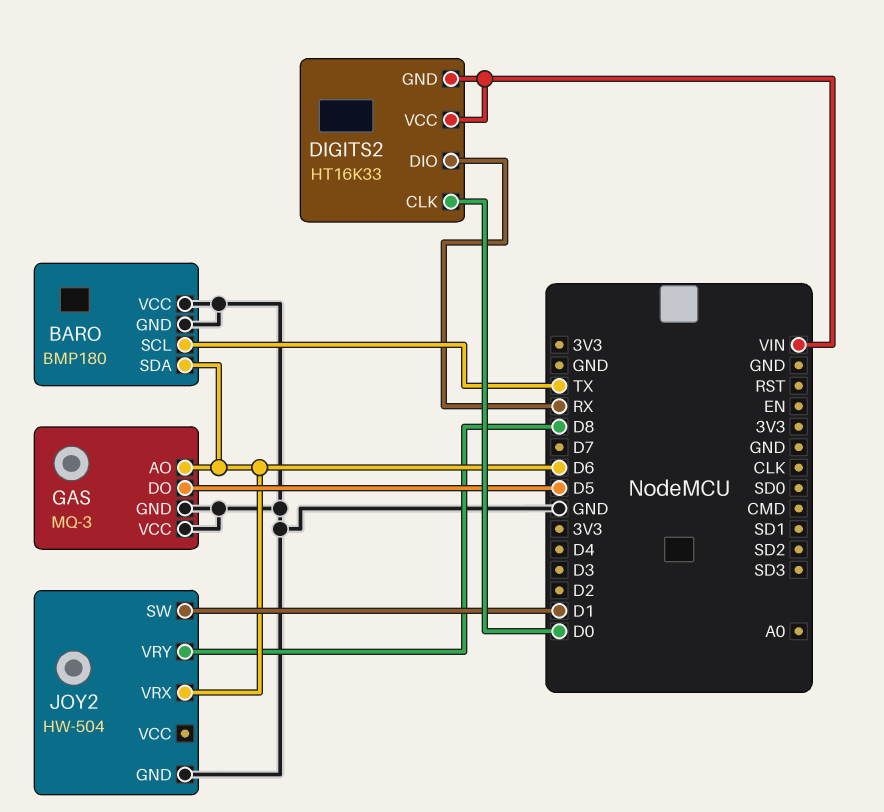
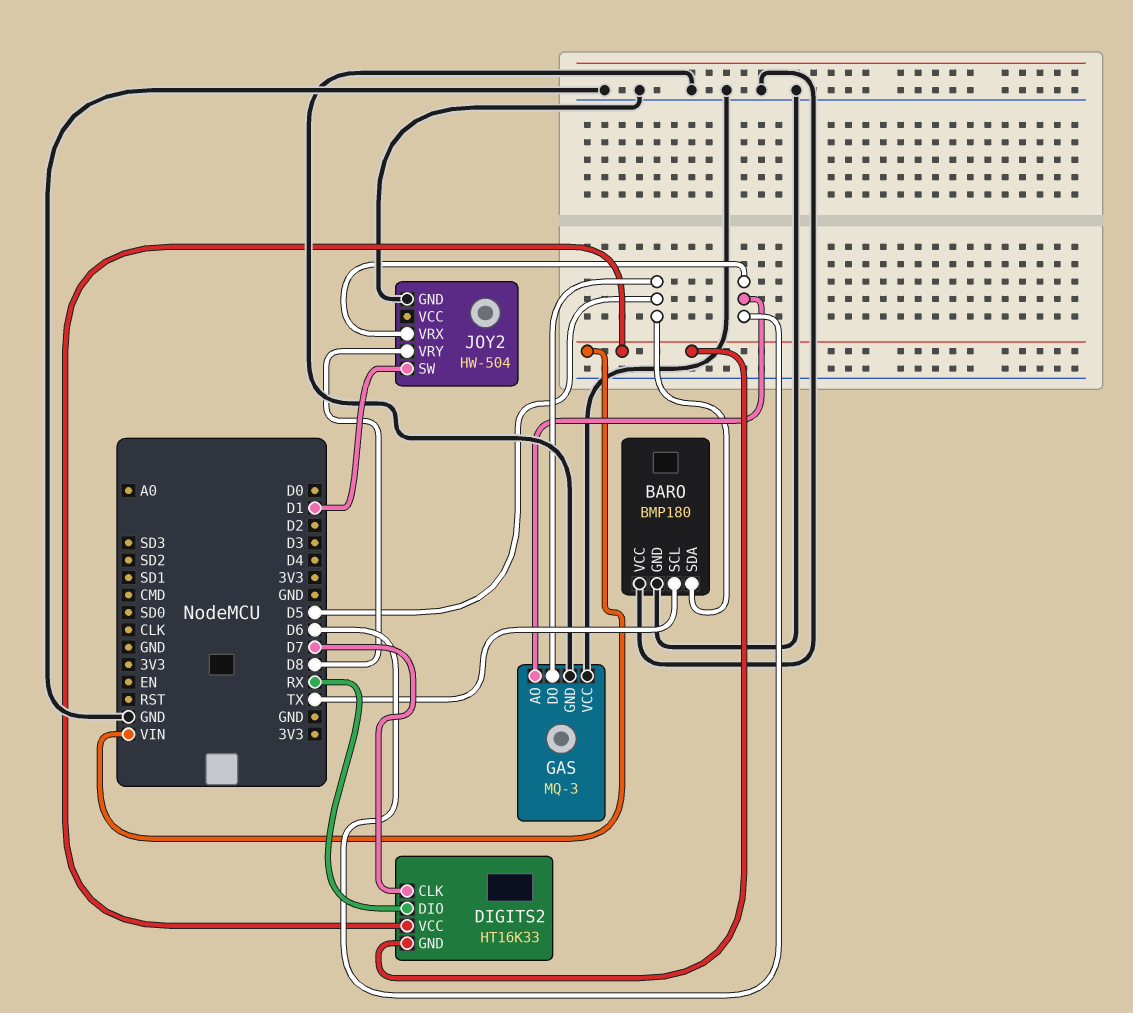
BARO pin SDA: D6 -> D5
DIGITS2 pin CLK: D0 -> D7

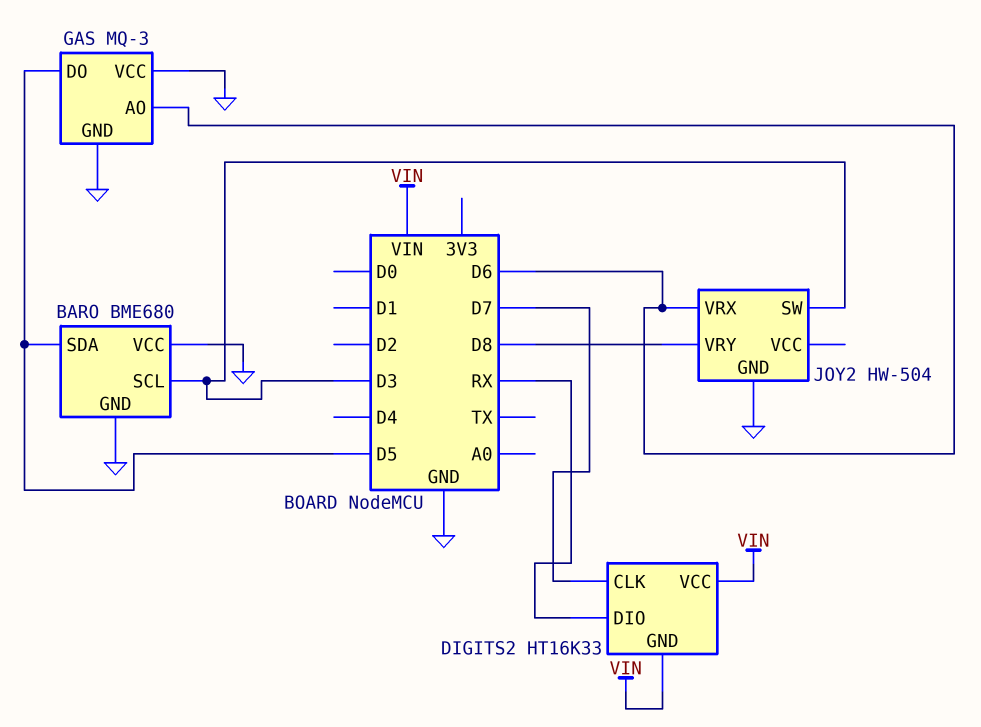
BARO: BMP180 -> BME680
BARO pin SCL: TX -> D3
JOY2 pin SW: D1 -> D3

